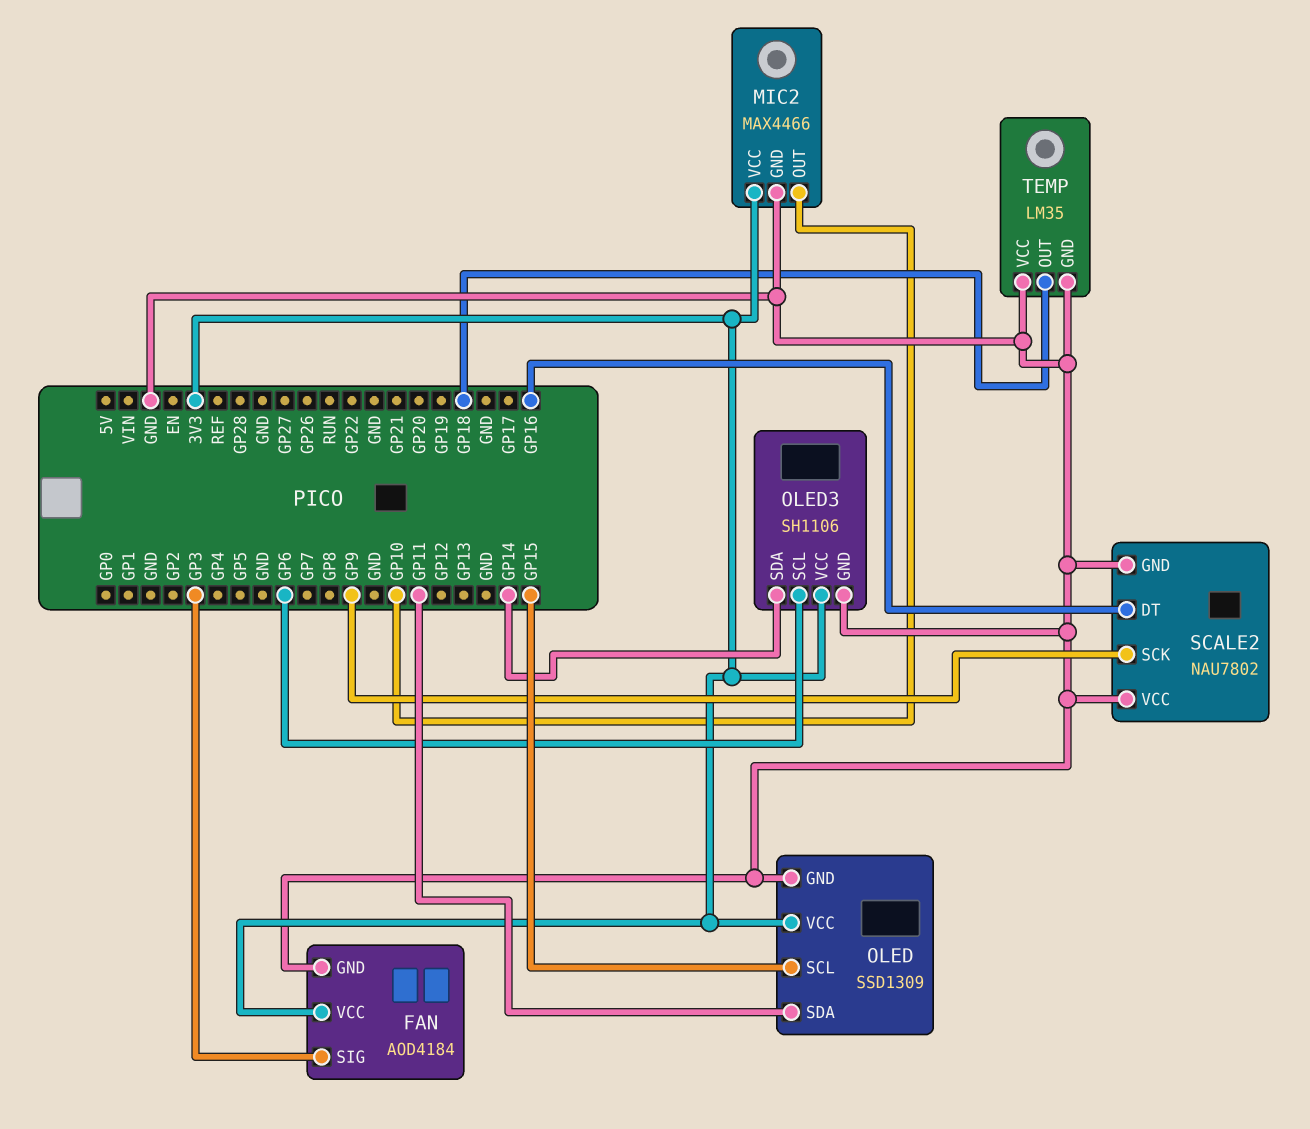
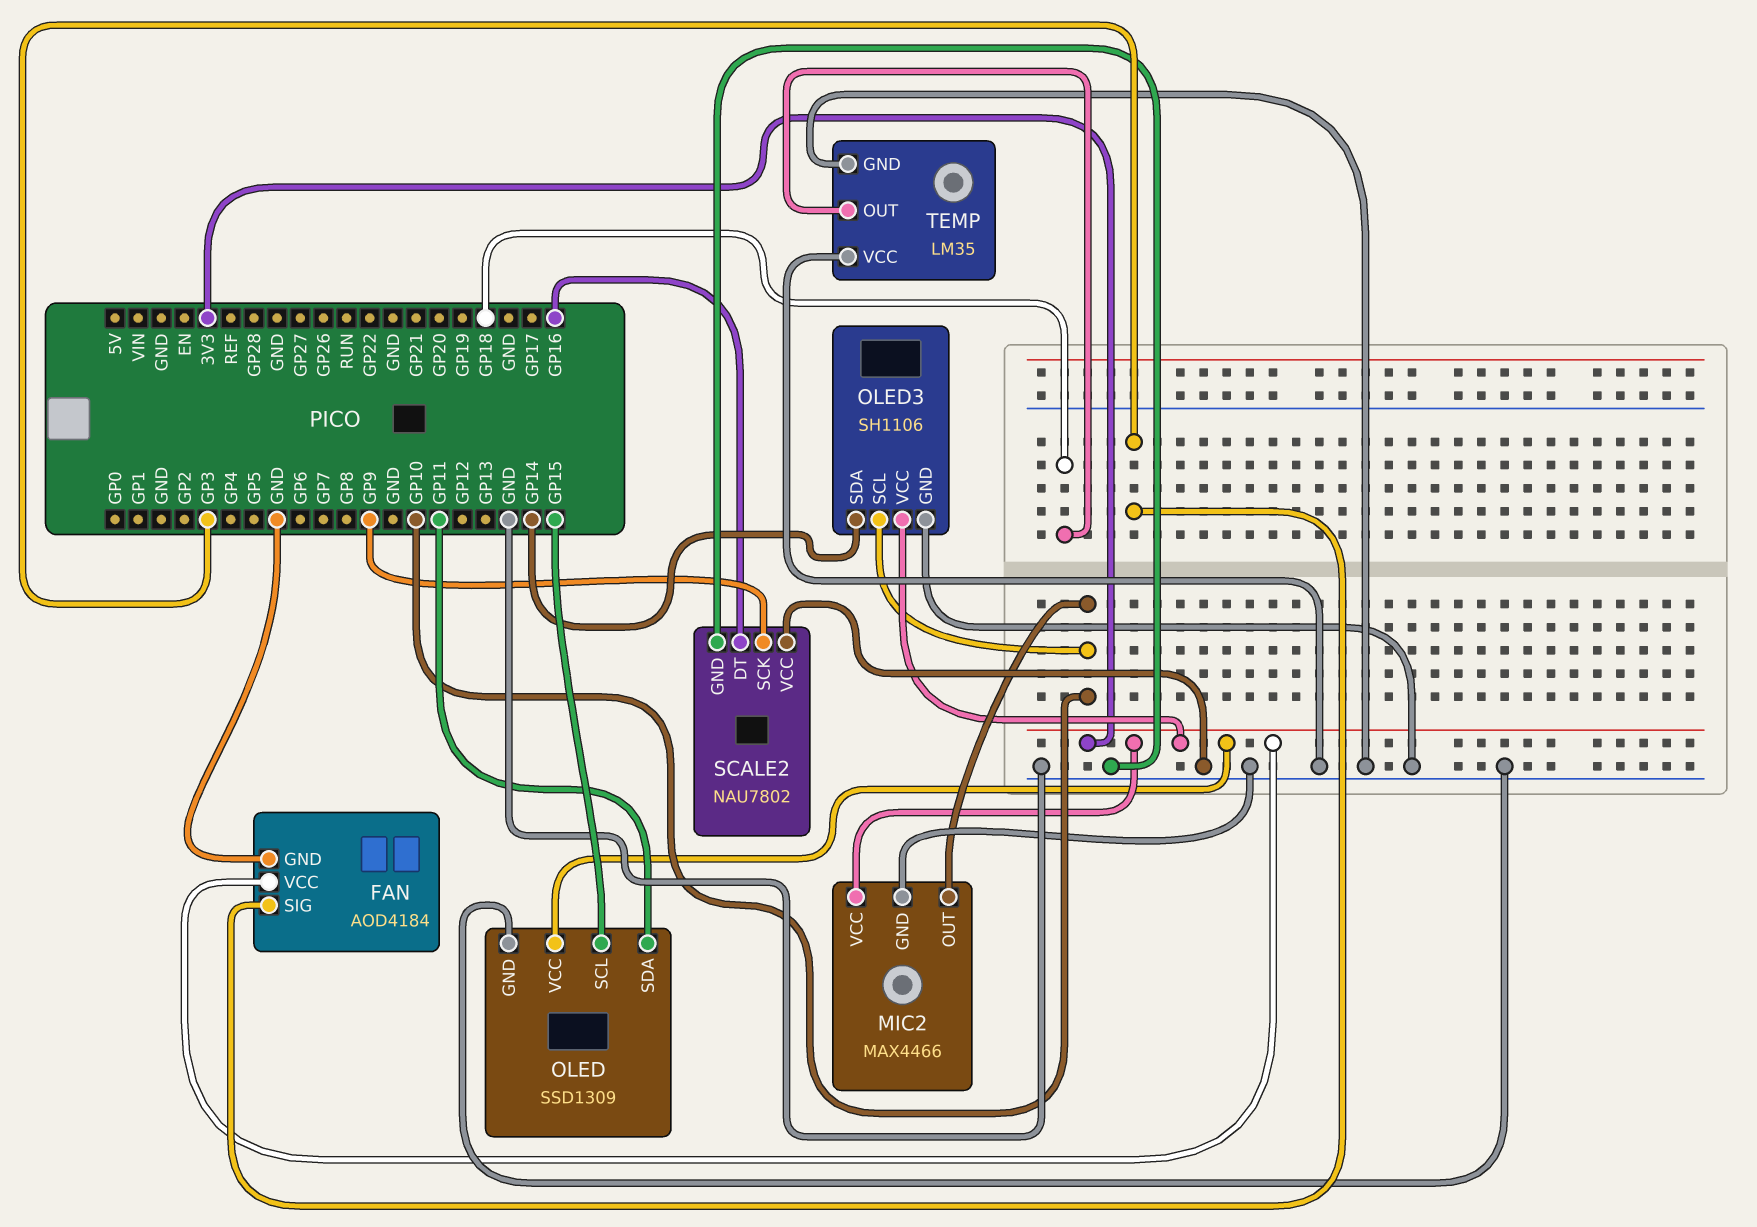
OLED3 pin SCL: GP6 -> GP10

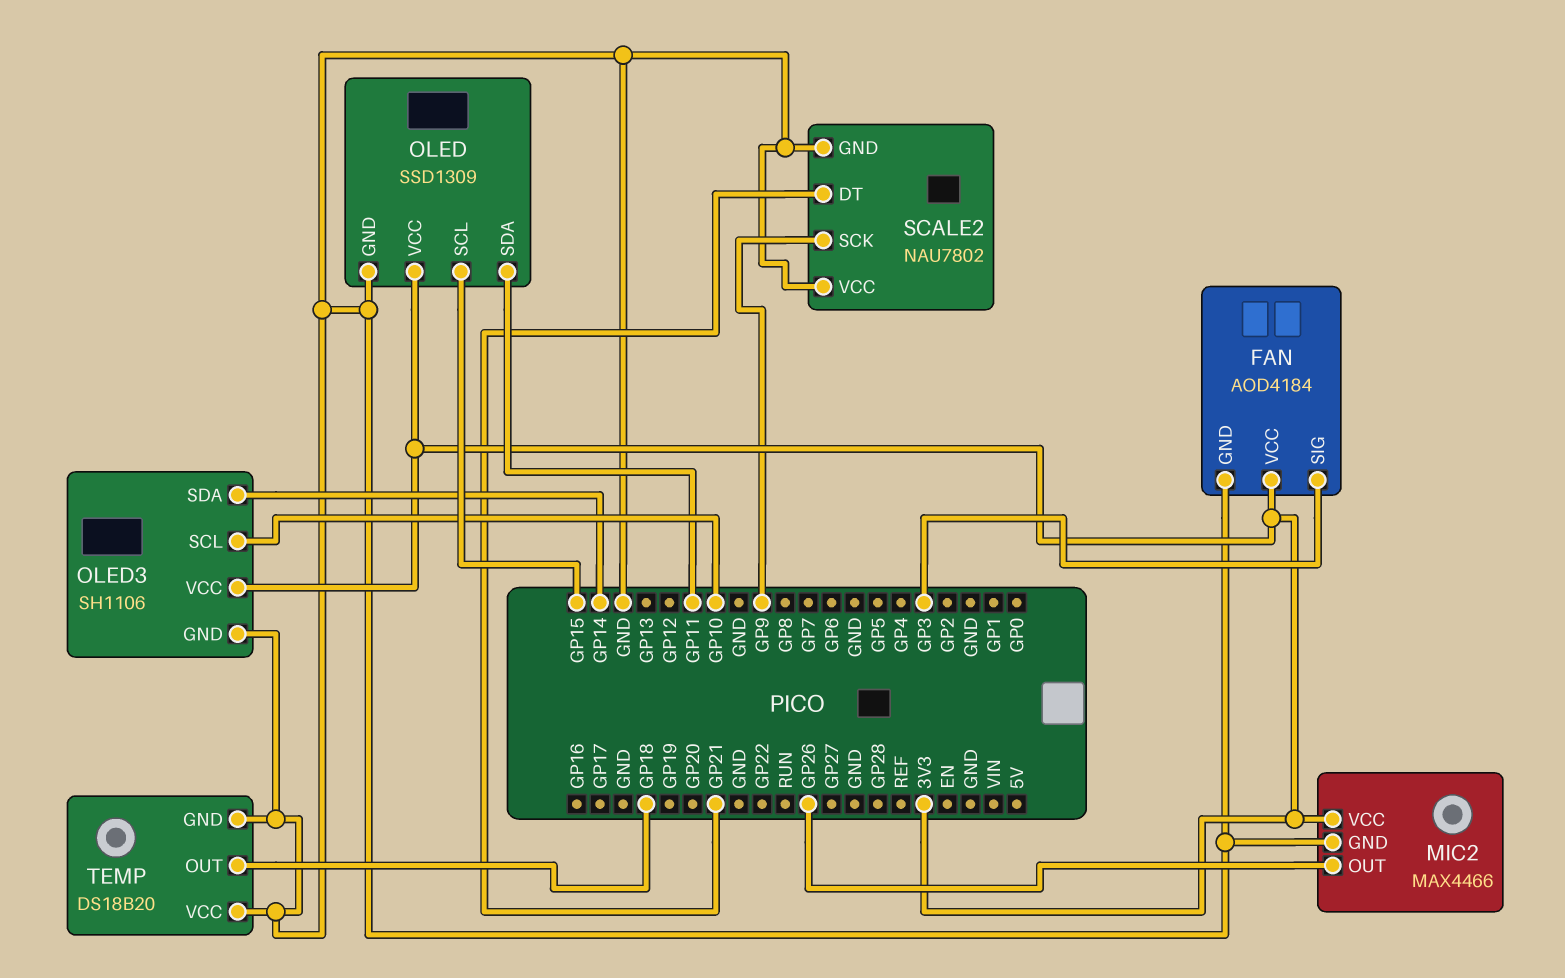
MIC2 pin OUT: GP10 -> GP26
SCALE2 pin DT: GP16 -> GP21
TEMP: LM35 -> DS18B20

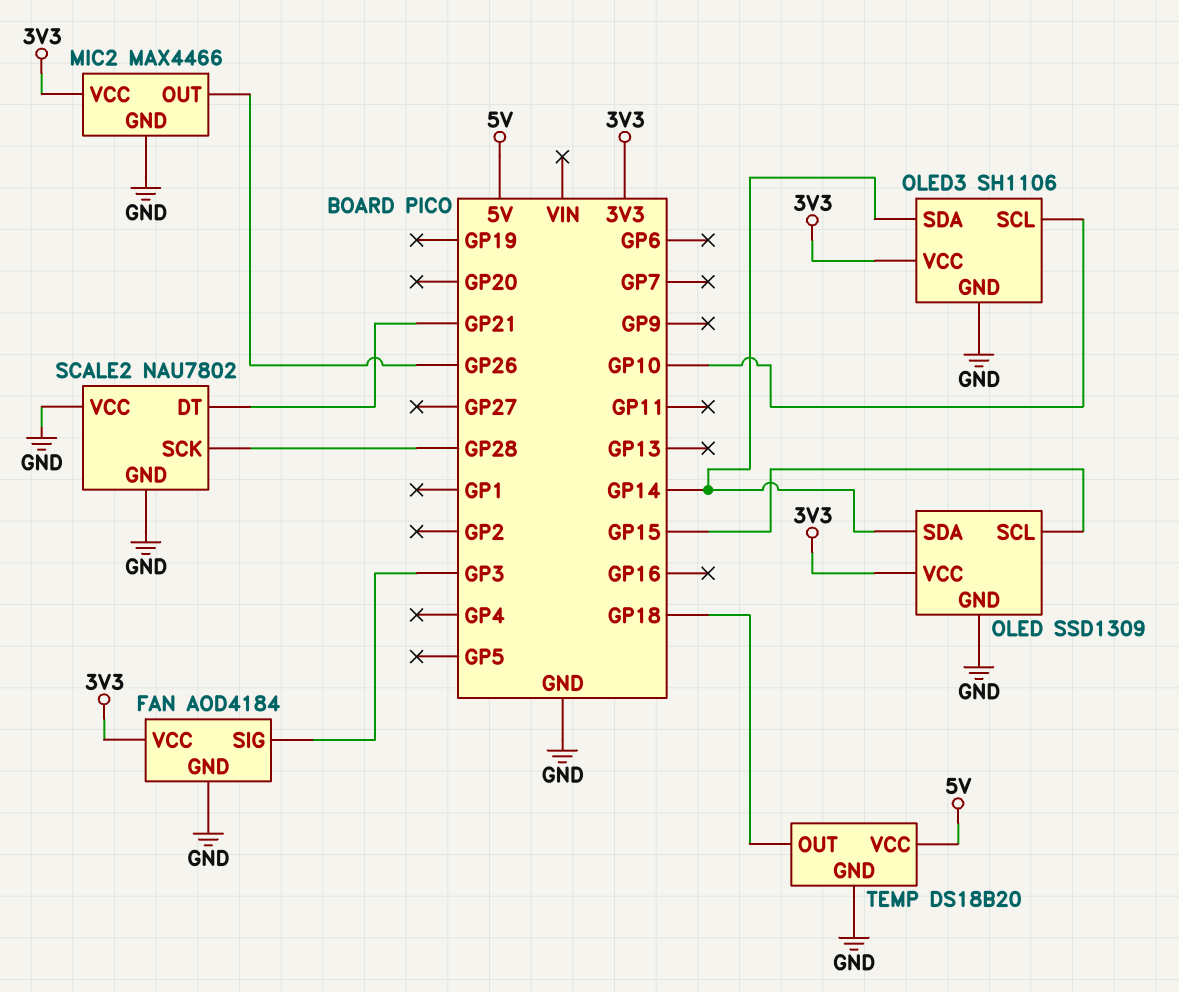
OLED pin SDA: GP11 -> GP14
SCALE2 pin SCK: GP9 -> GP28
TEMP pin VCC: GND -> 5V

